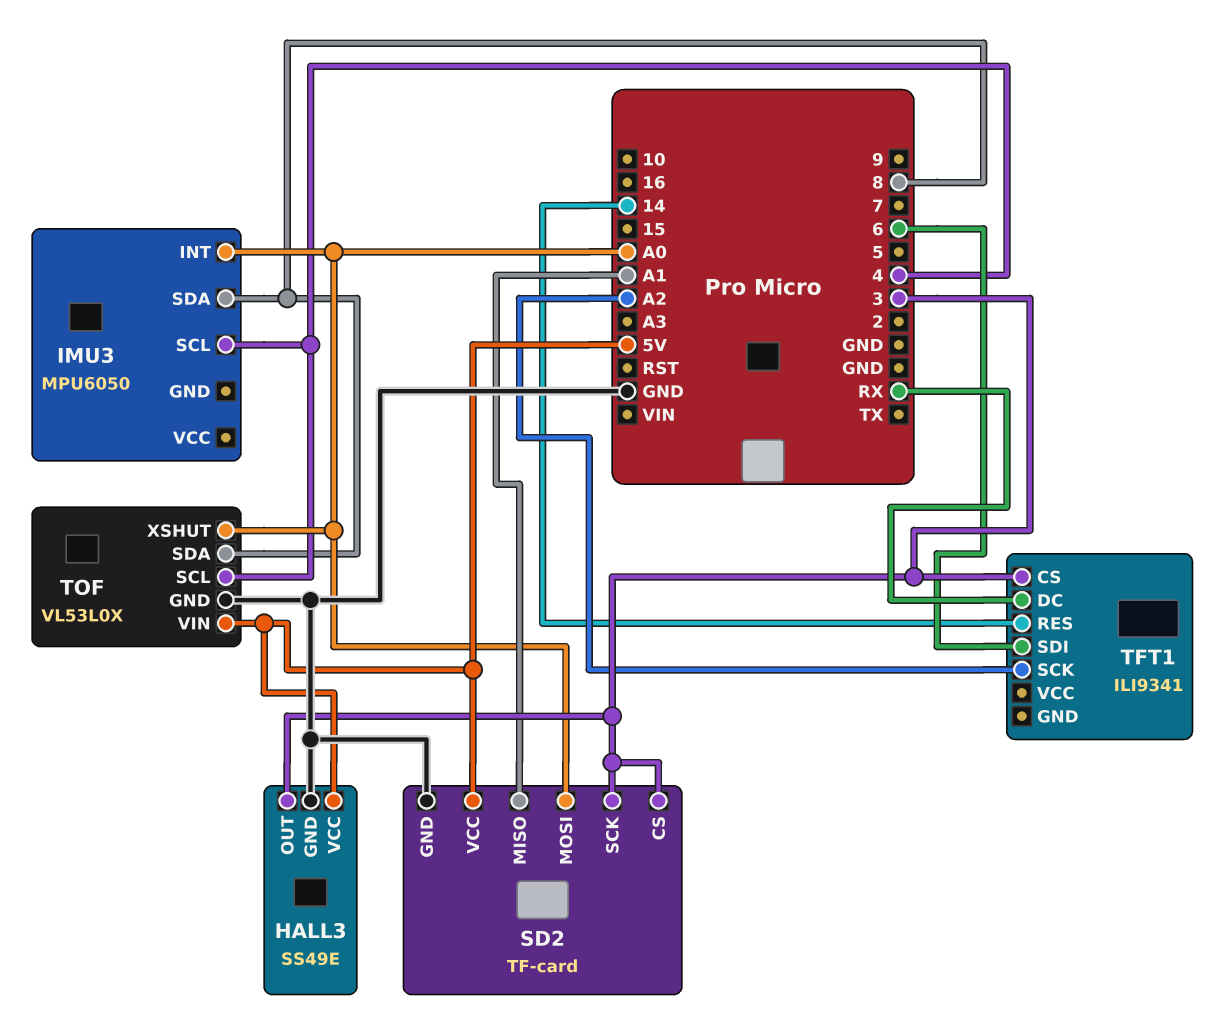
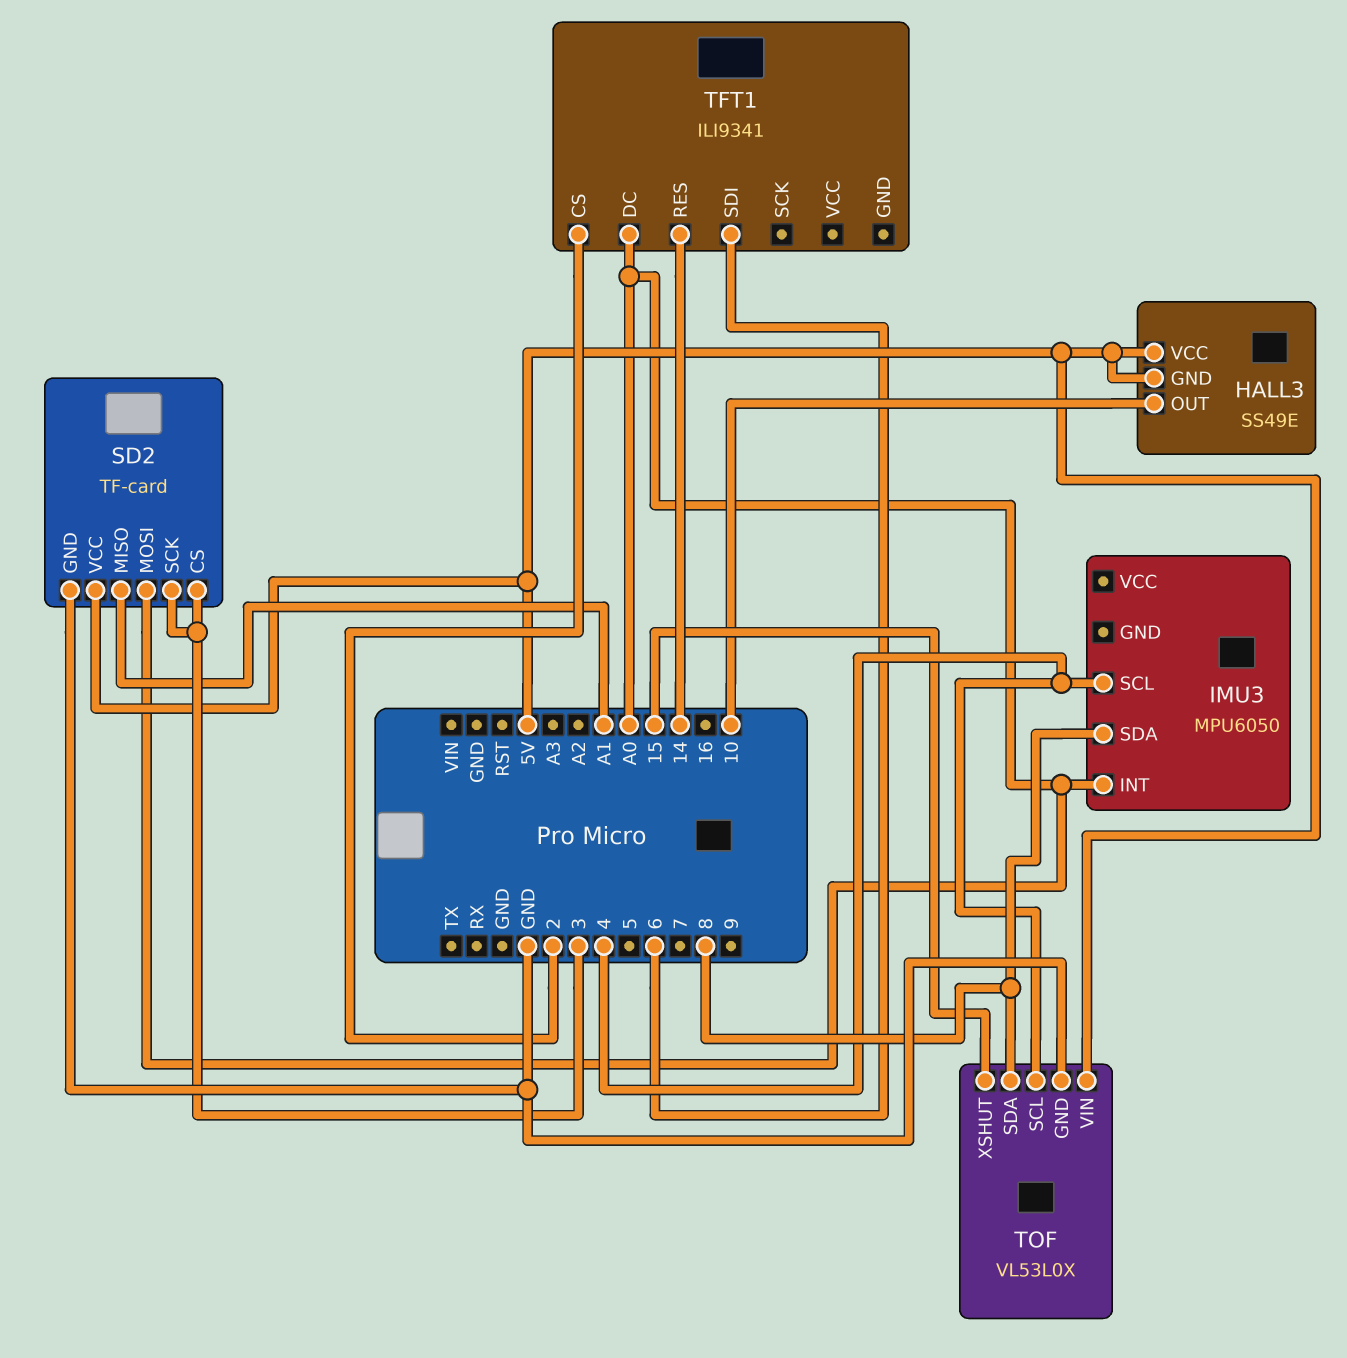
HALL3 pin GND: GND -> 5V
HALL3 pin OUT: 3 -> 10
TFT1 pin CS: 3 -> 2
TFT1 pin DC: RX -> A0
TFT1 pin SCK: A2 -> none
TOF pin XSHUT: A0 -> 15

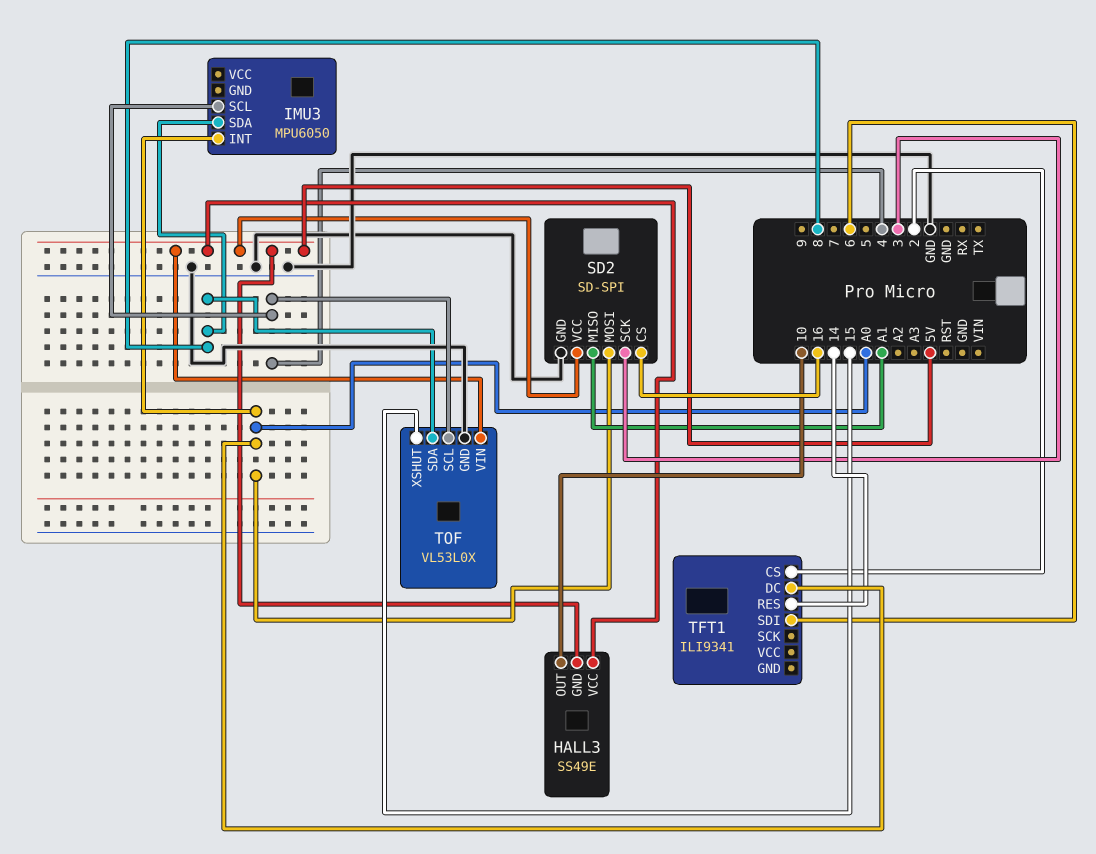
SD2: TF-card -> SD-SPI
SD2 pin CS: 3 -> 16

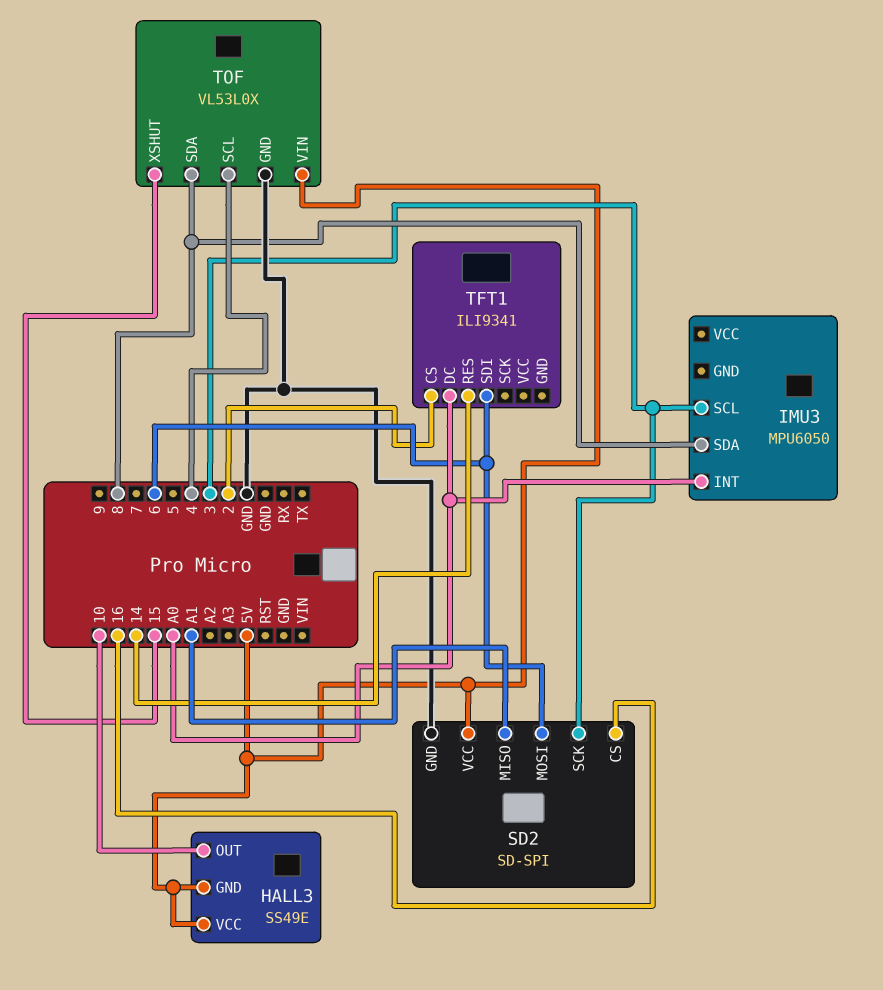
IMU3 pin SCL: 4 -> 3
SD2 pin MOSI: A0 -> 6

